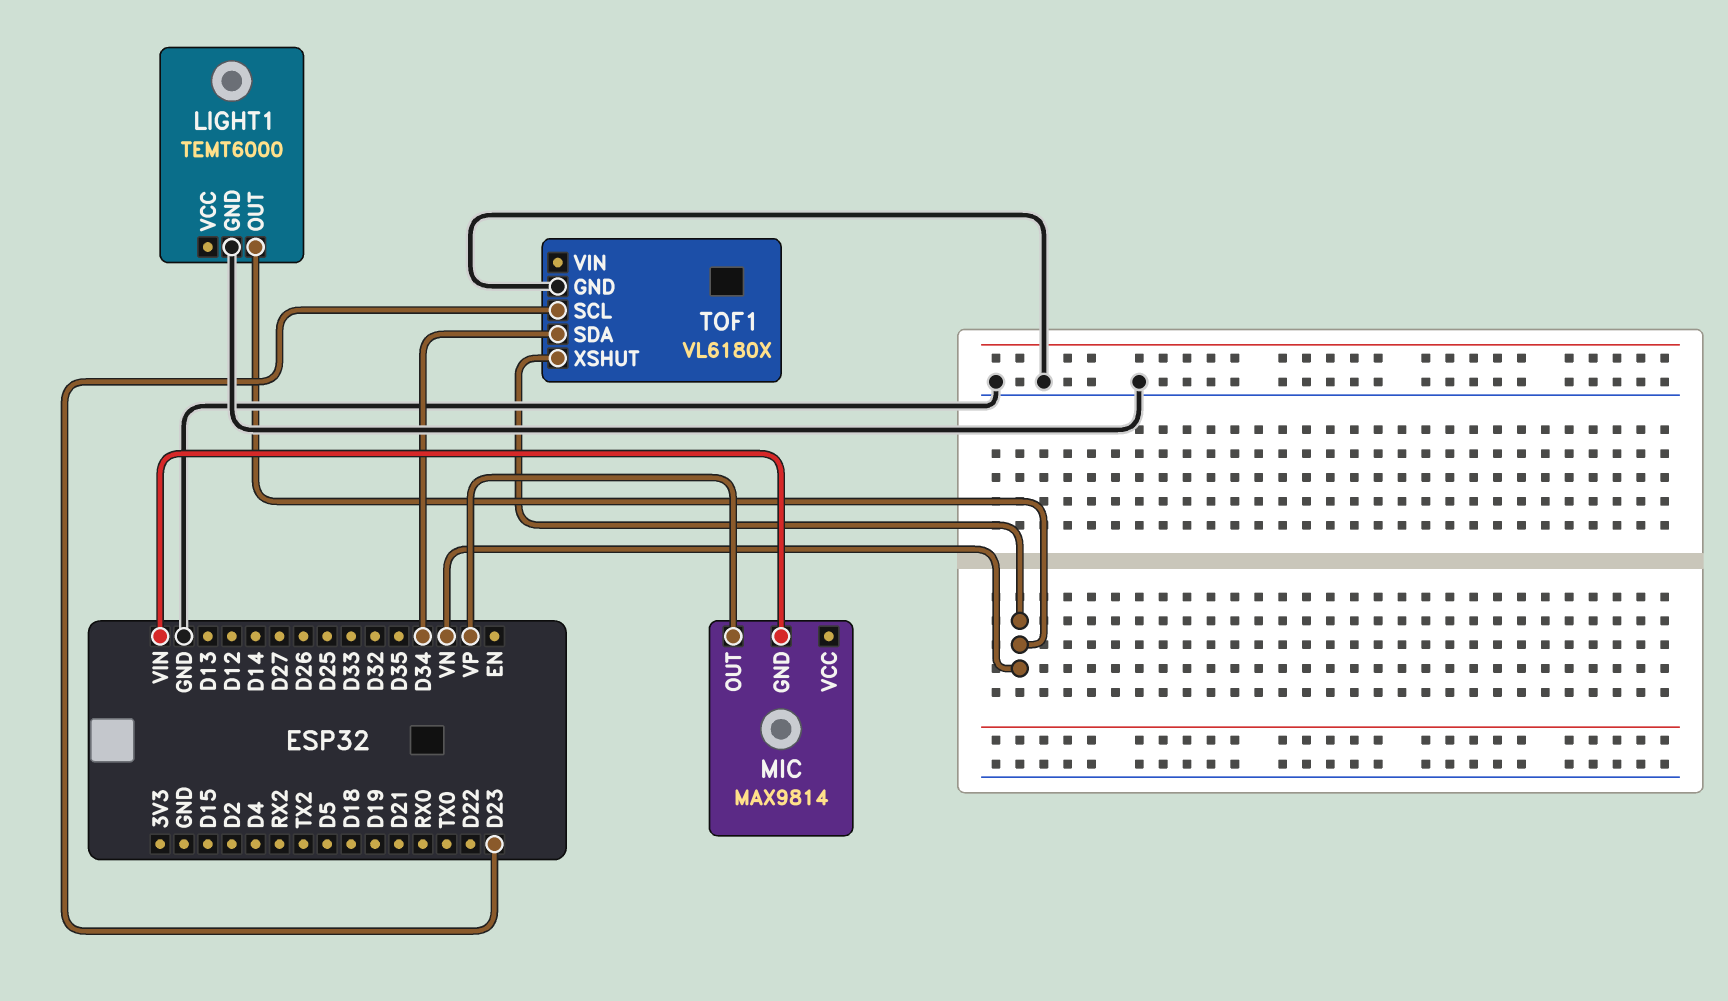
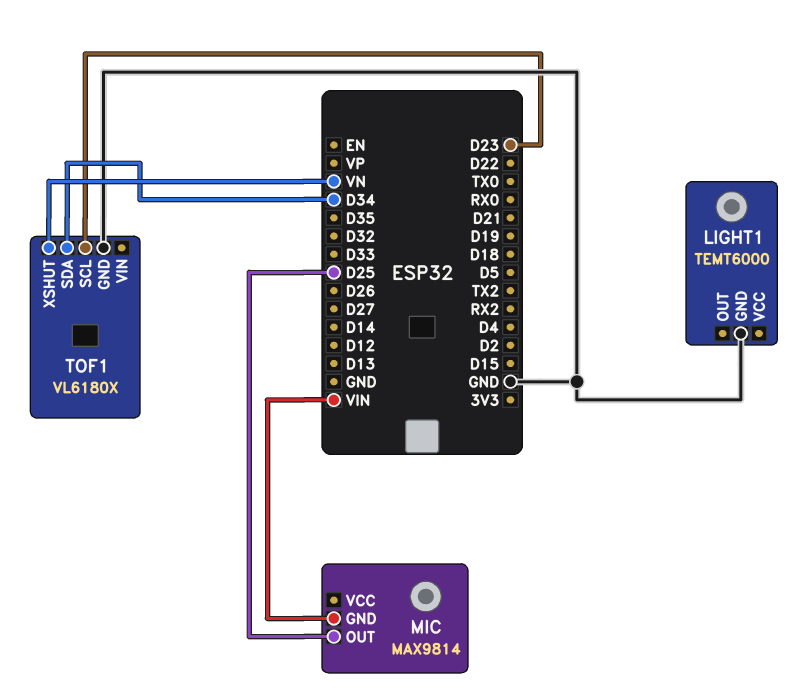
LIGHT1 pin OUT: VN -> none
MIC pin OUT: VP -> D25

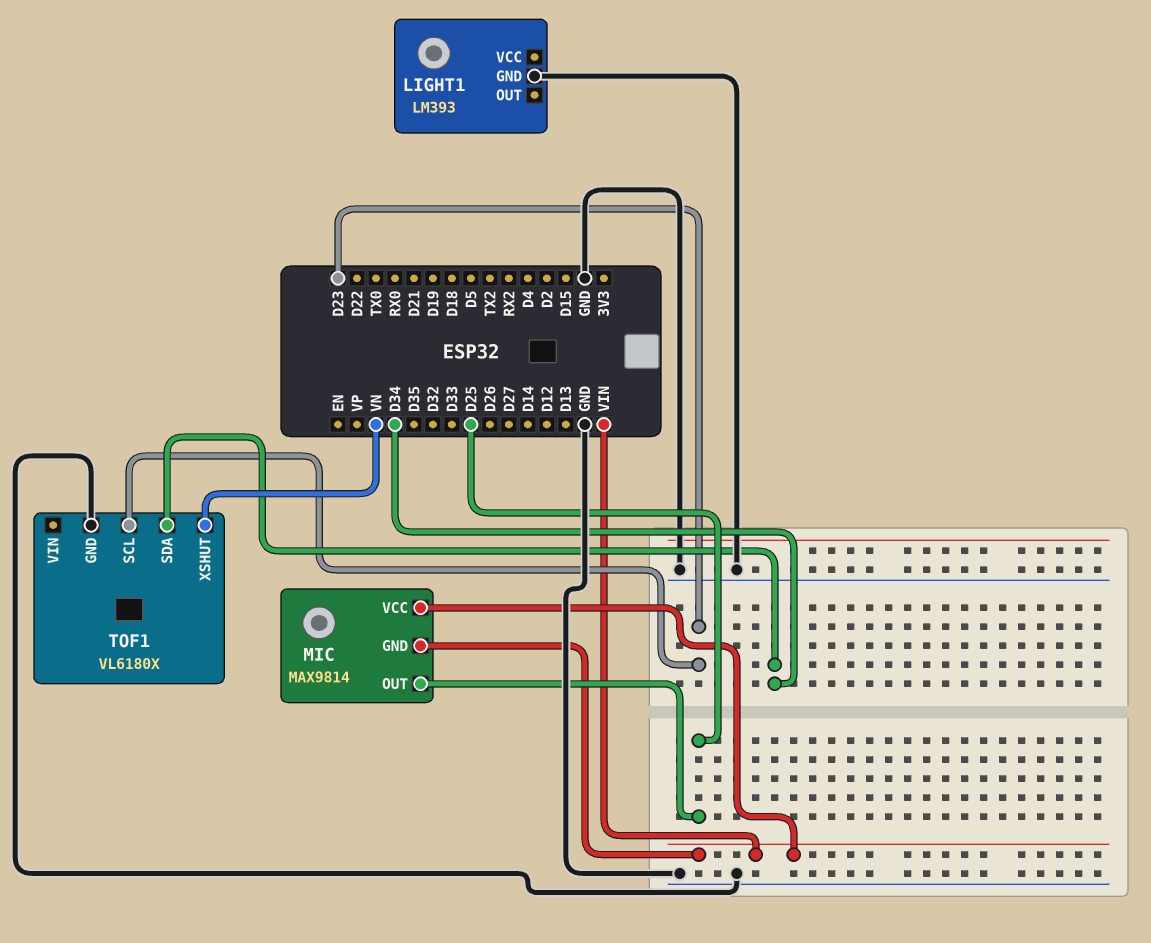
LIGHT1: TEMT6000 -> LM393
MIC pin VCC: none -> VIN

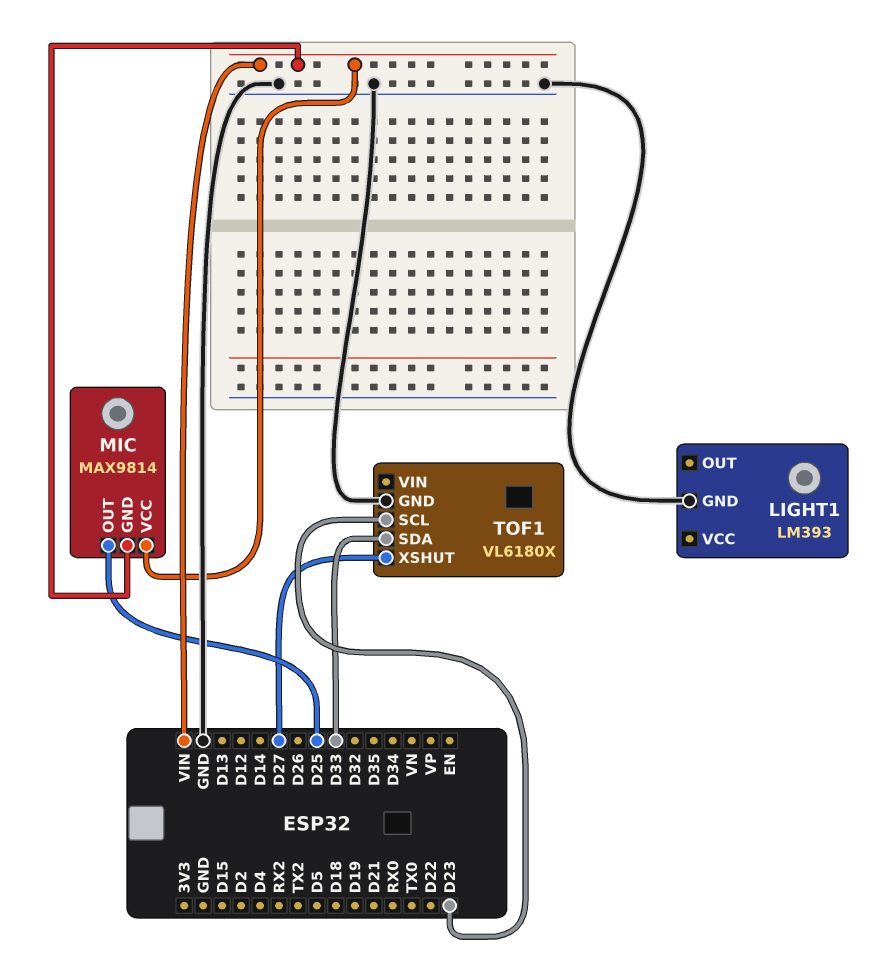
TOF1 pin SDA: D34 -> D33
TOF1 pin XSHUT: VN -> D27

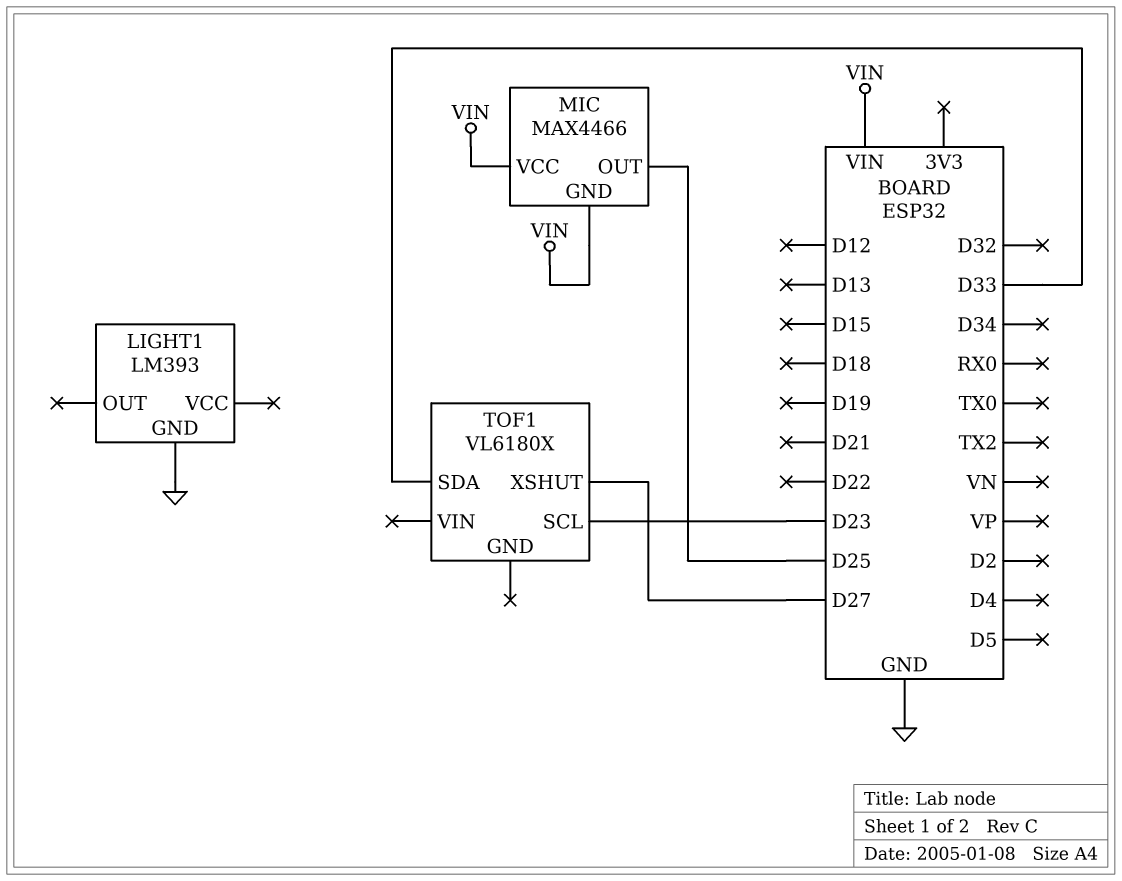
MIC: MAX9814 -> MAX4466
TOF1 pin GND: GND -> none

